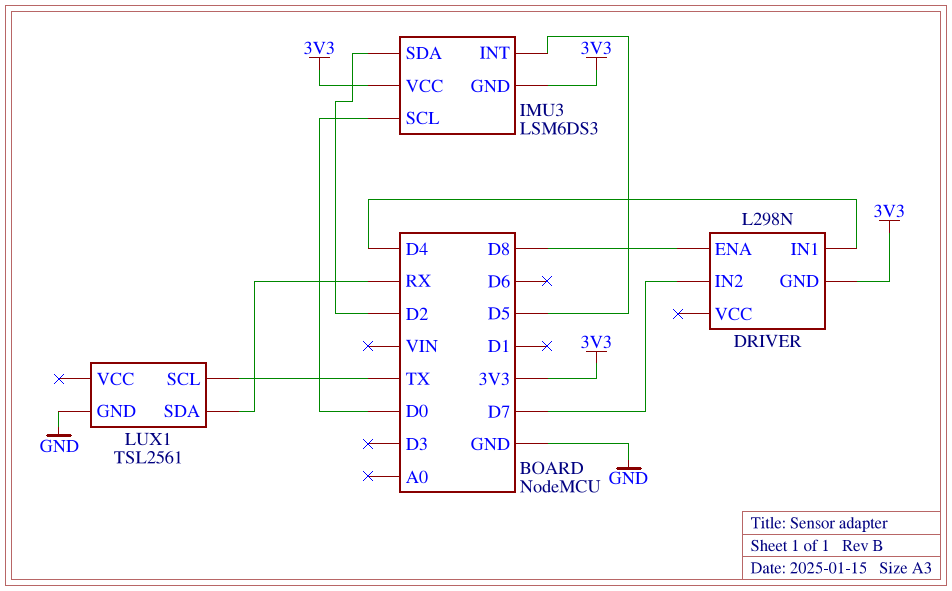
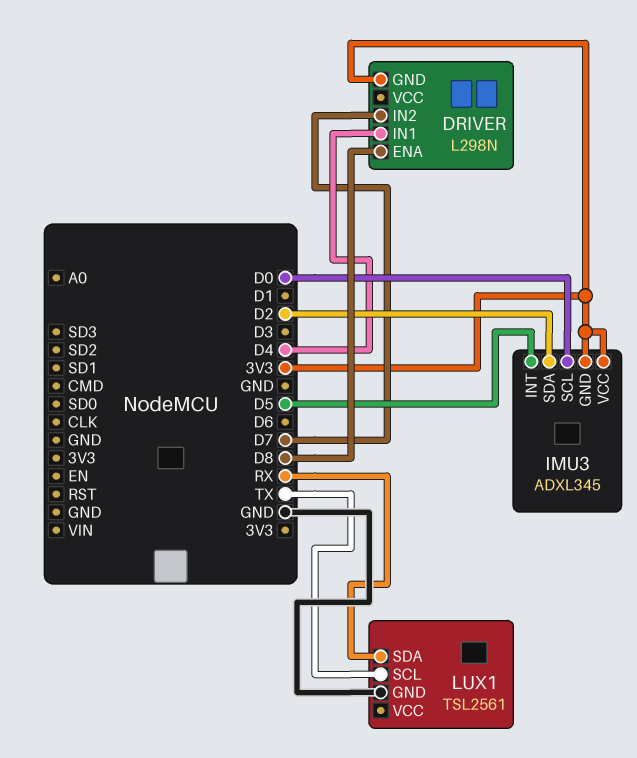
IMU3: LSM6DS3 -> ADXL345

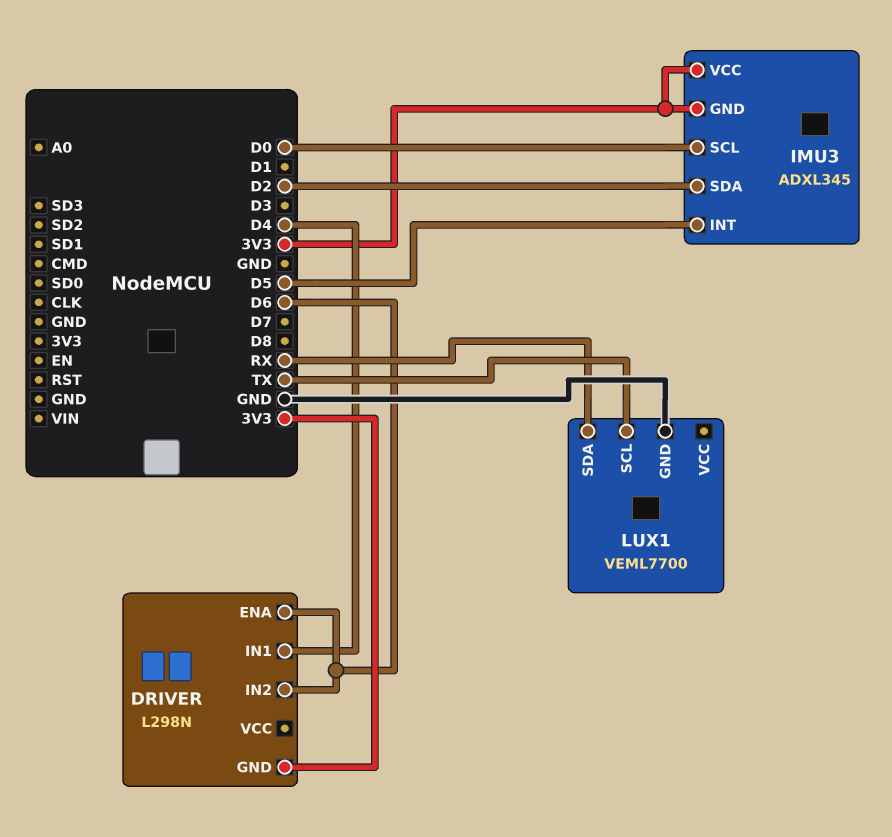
DRIVER pin ENA: D8 -> D6
DRIVER pin IN2: D7 -> D6
LUX1: TSL2561 -> VEML7700

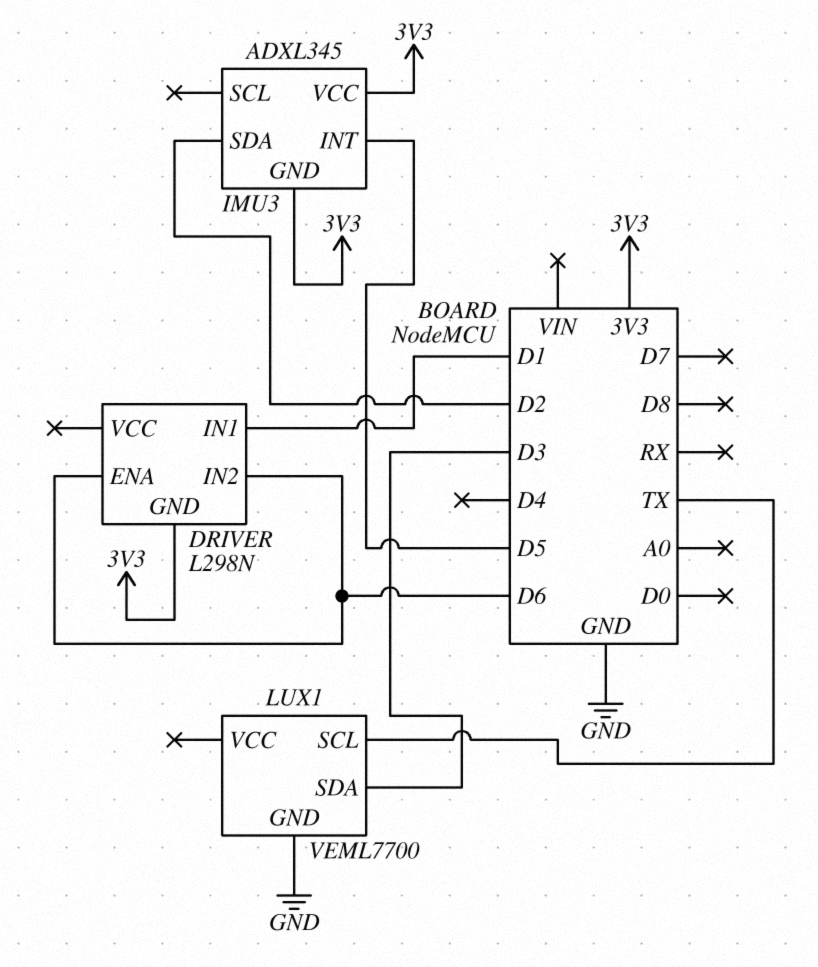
DRIVER pin IN1: D4 -> D1
IMU3 pin SCL: D0 -> none
LUX1 pin SDA: RX -> D3

